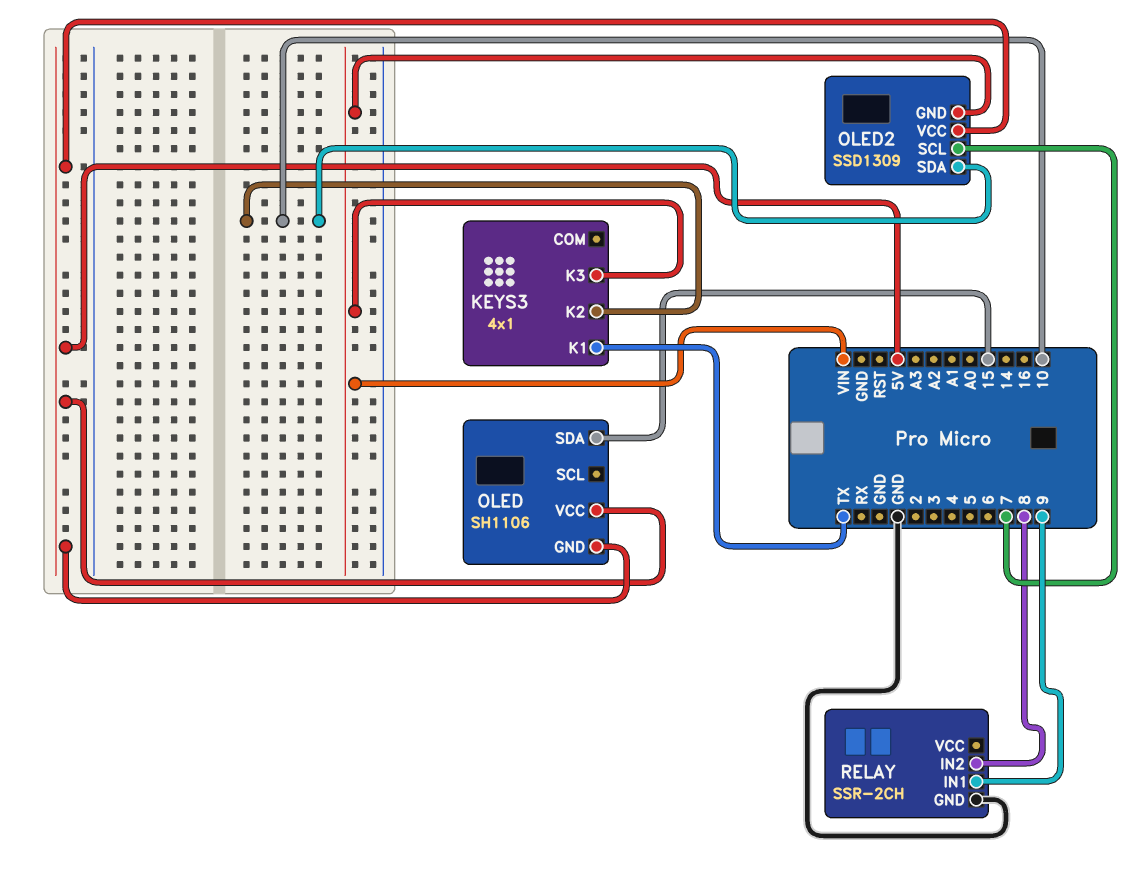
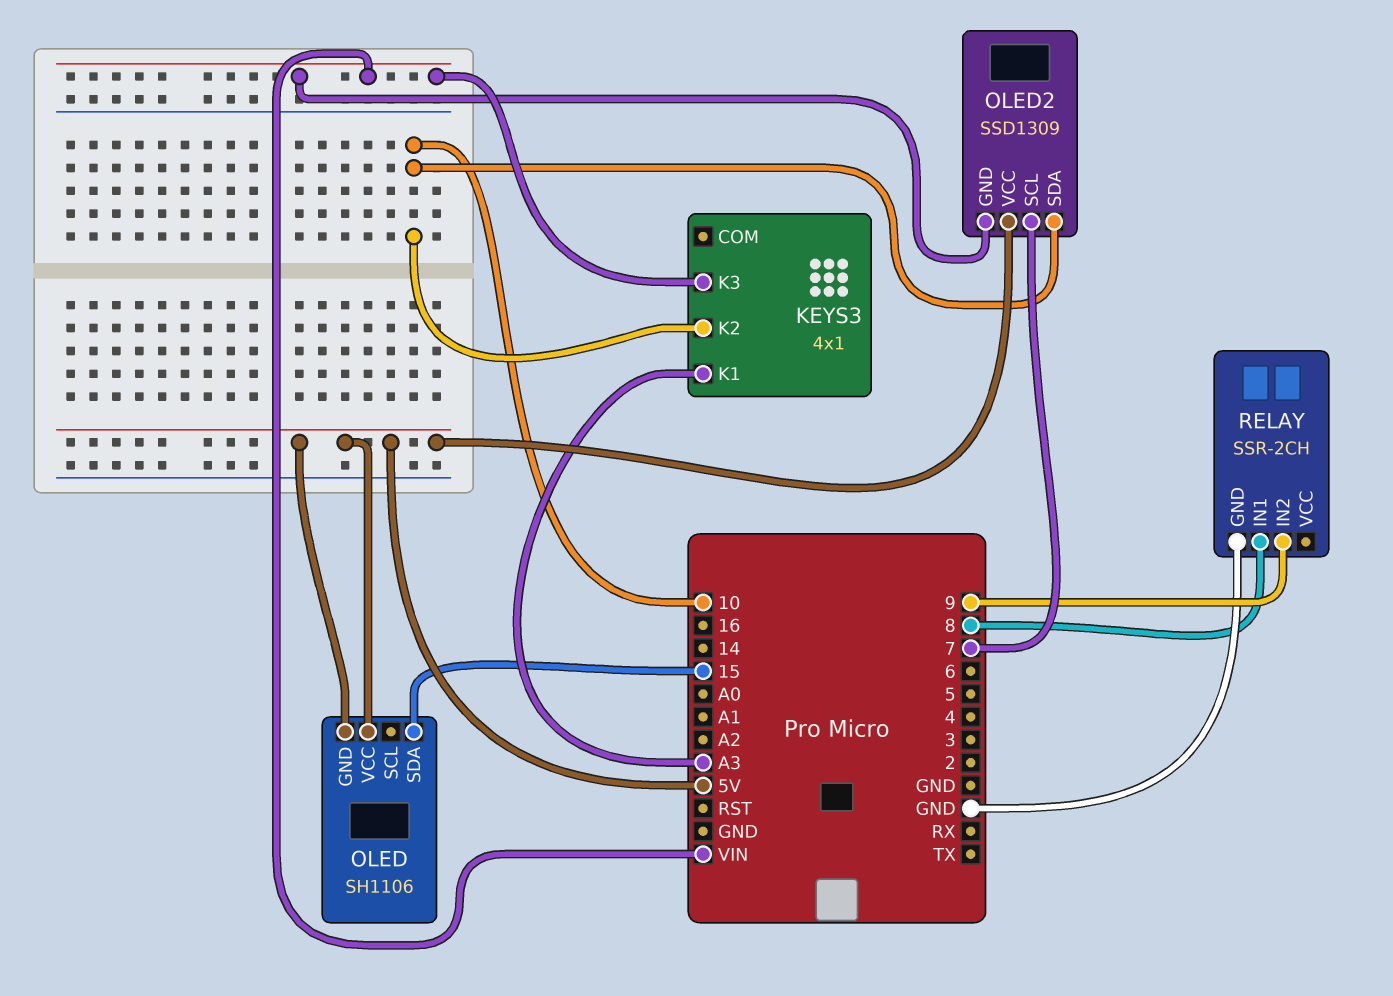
KEYS3 pin K1: TX -> A3
RELAY pin IN1: 9 -> 8
RELAY pin IN2: 8 -> 9

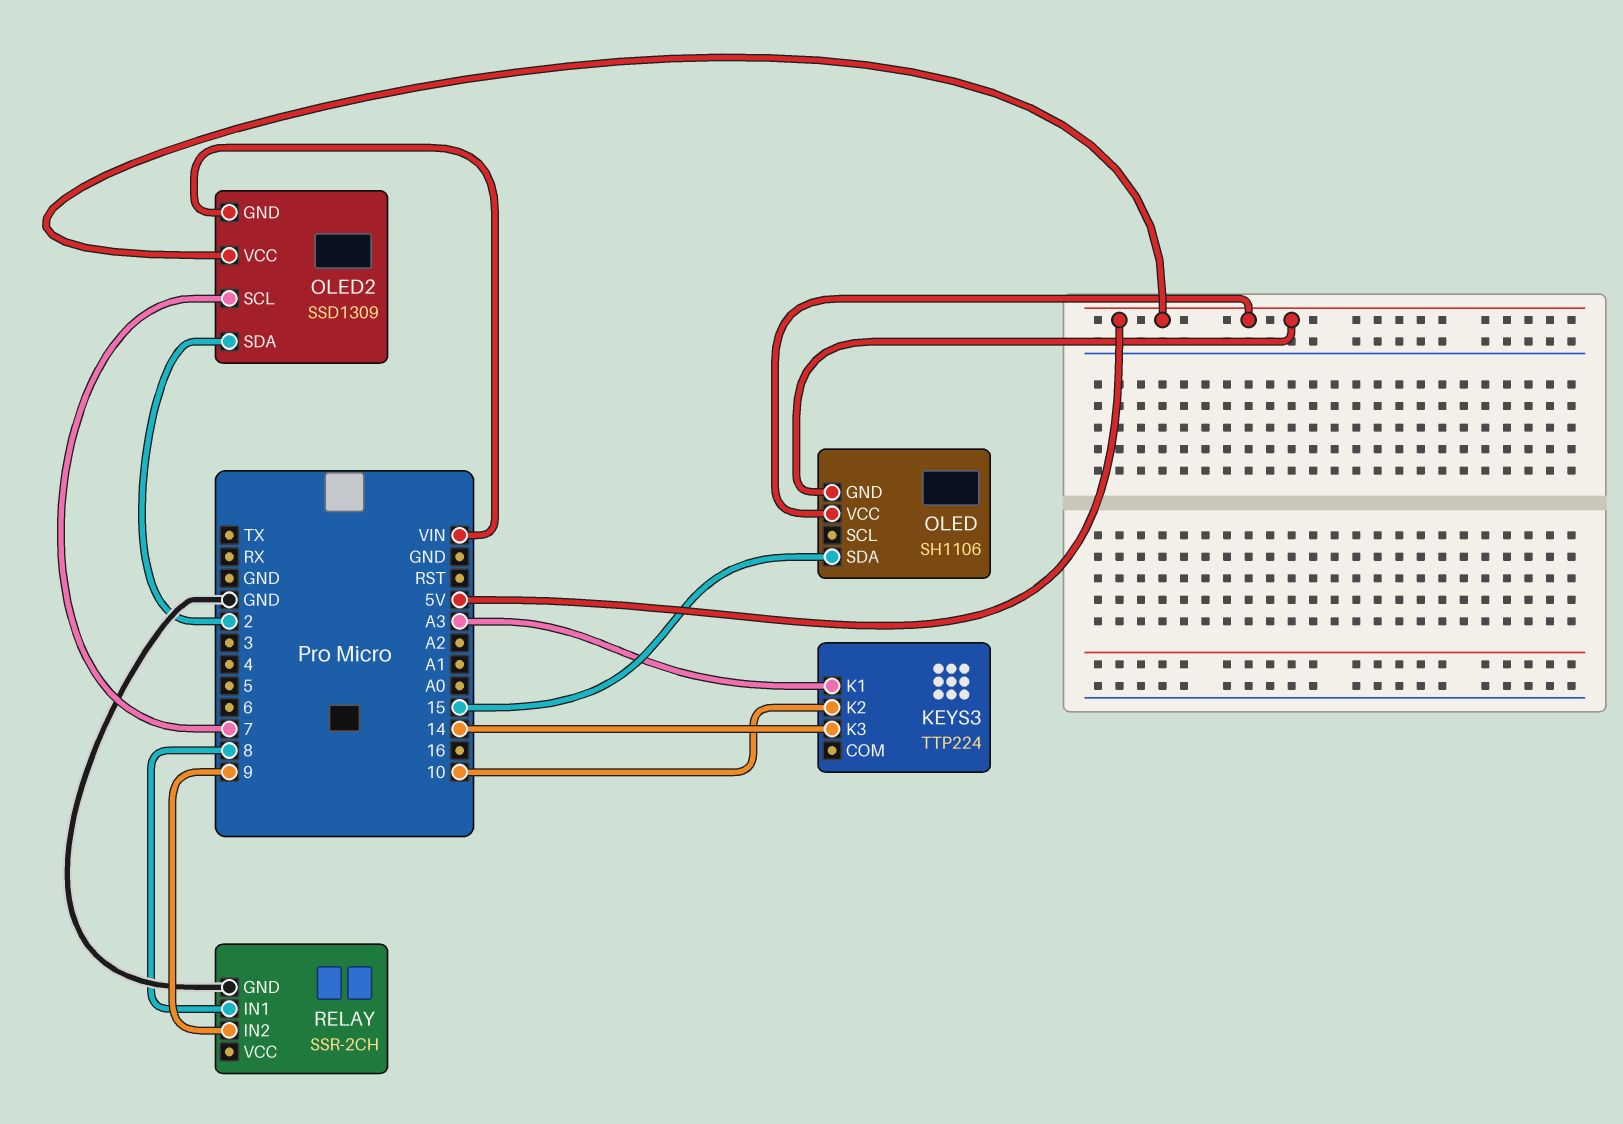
KEYS3: 4x1 -> TTP224
KEYS3 pin K3: VIN -> 14
OLED2 pin SDA: 10 -> 2

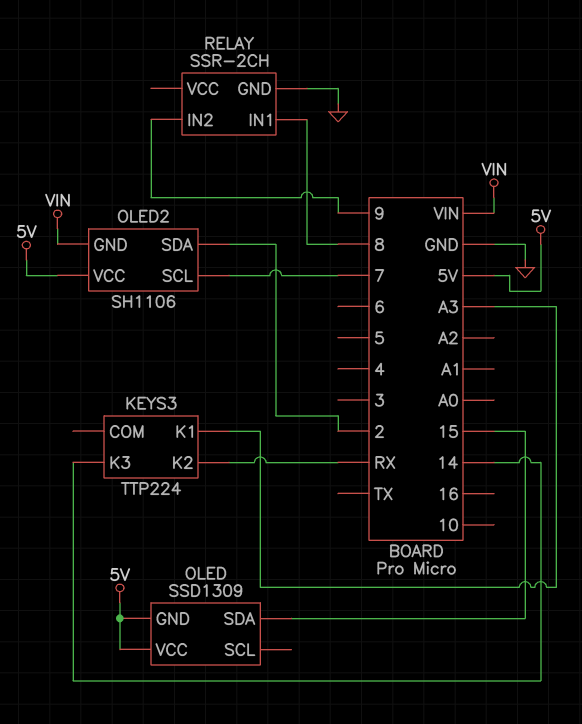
KEYS3 pin K2: 10 -> RX
OLED: SH1106 -> SSD1309
OLED2: SSD1309 -> SH1106

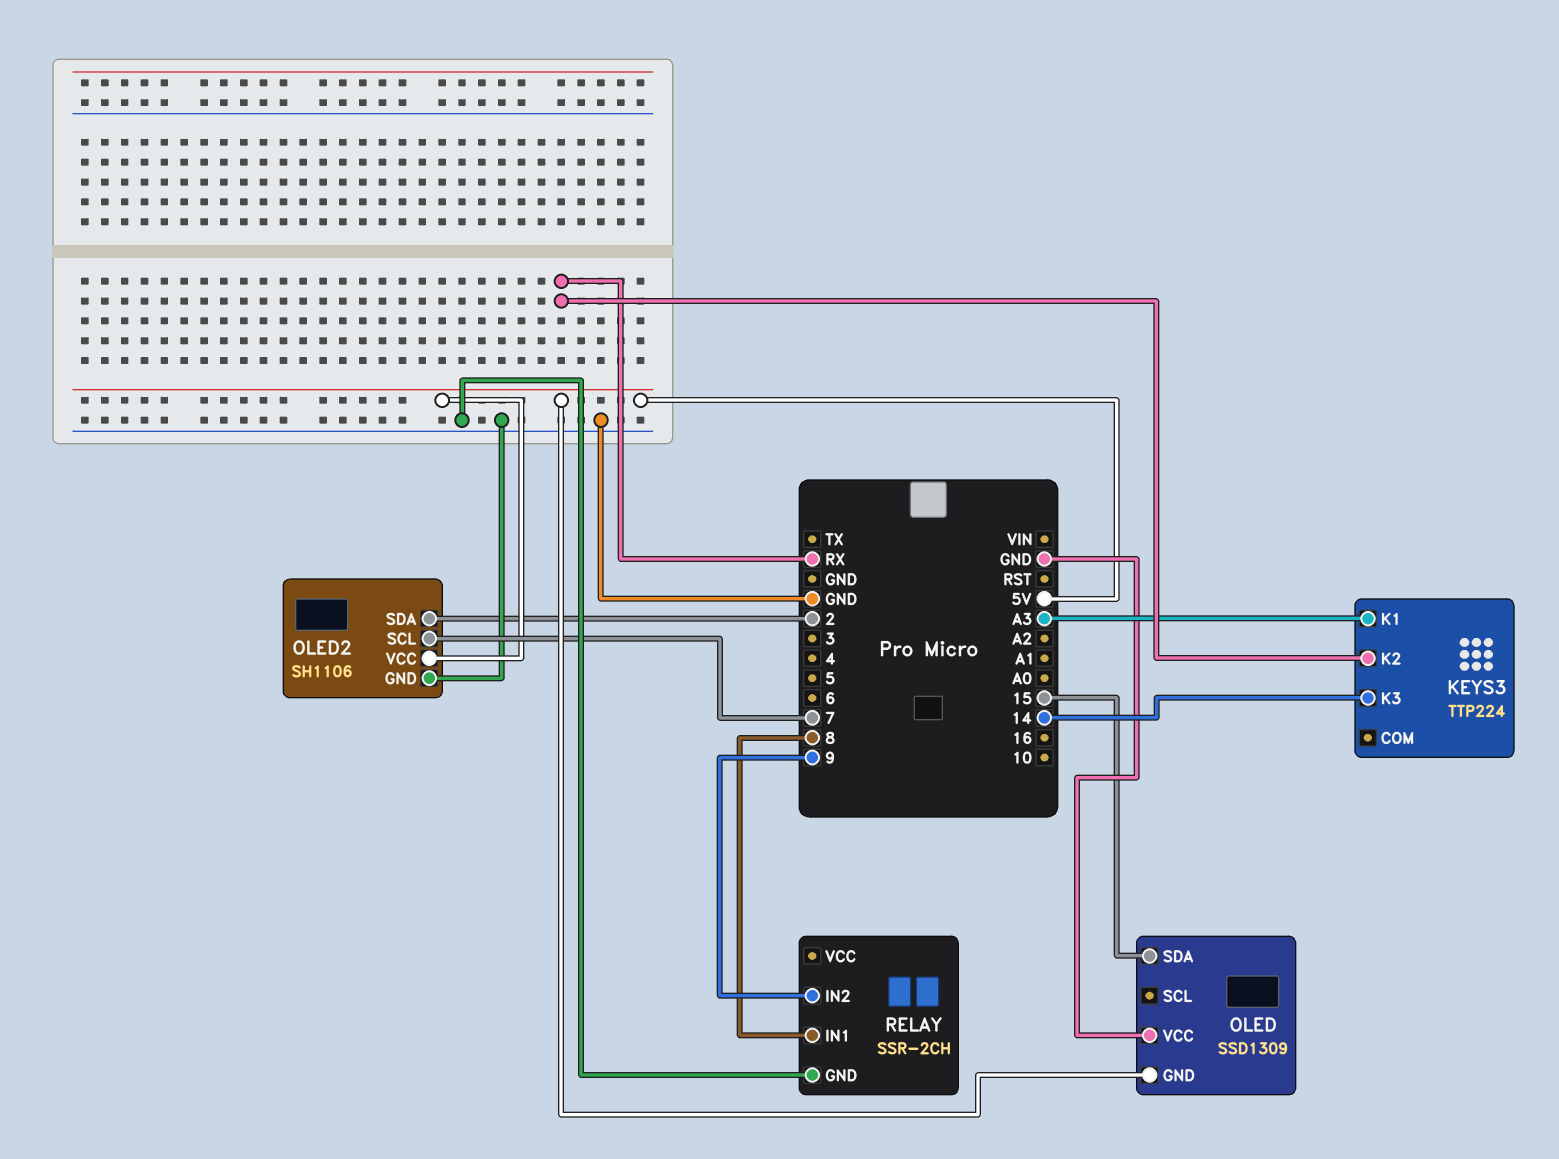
OLED pin VCC: 5V -> GND
OLED2 pin GND: VIN -> GND

